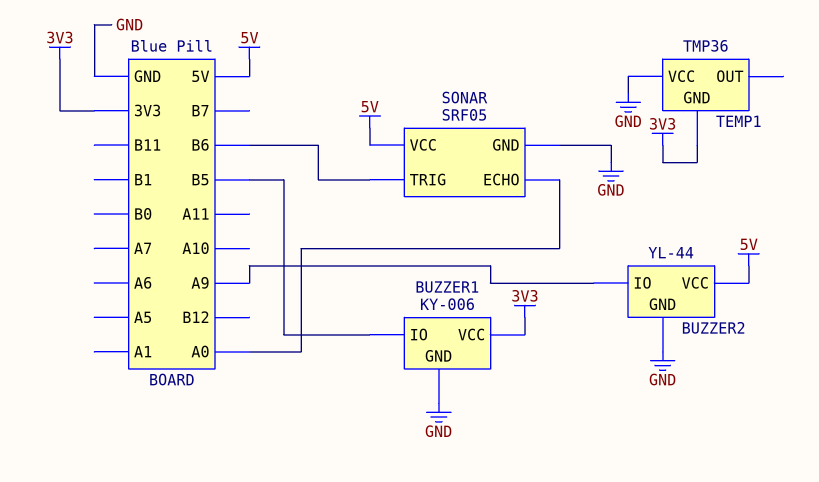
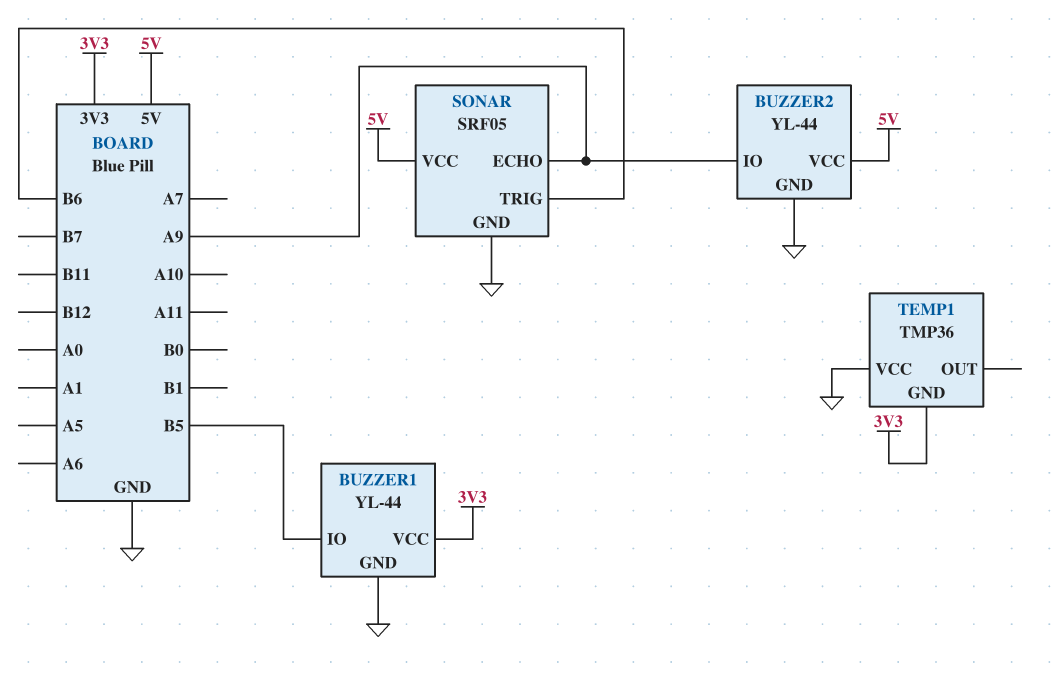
BUZZER1: KY-006 -> YL-44
SONAR pin ECHO: A0 -> A9

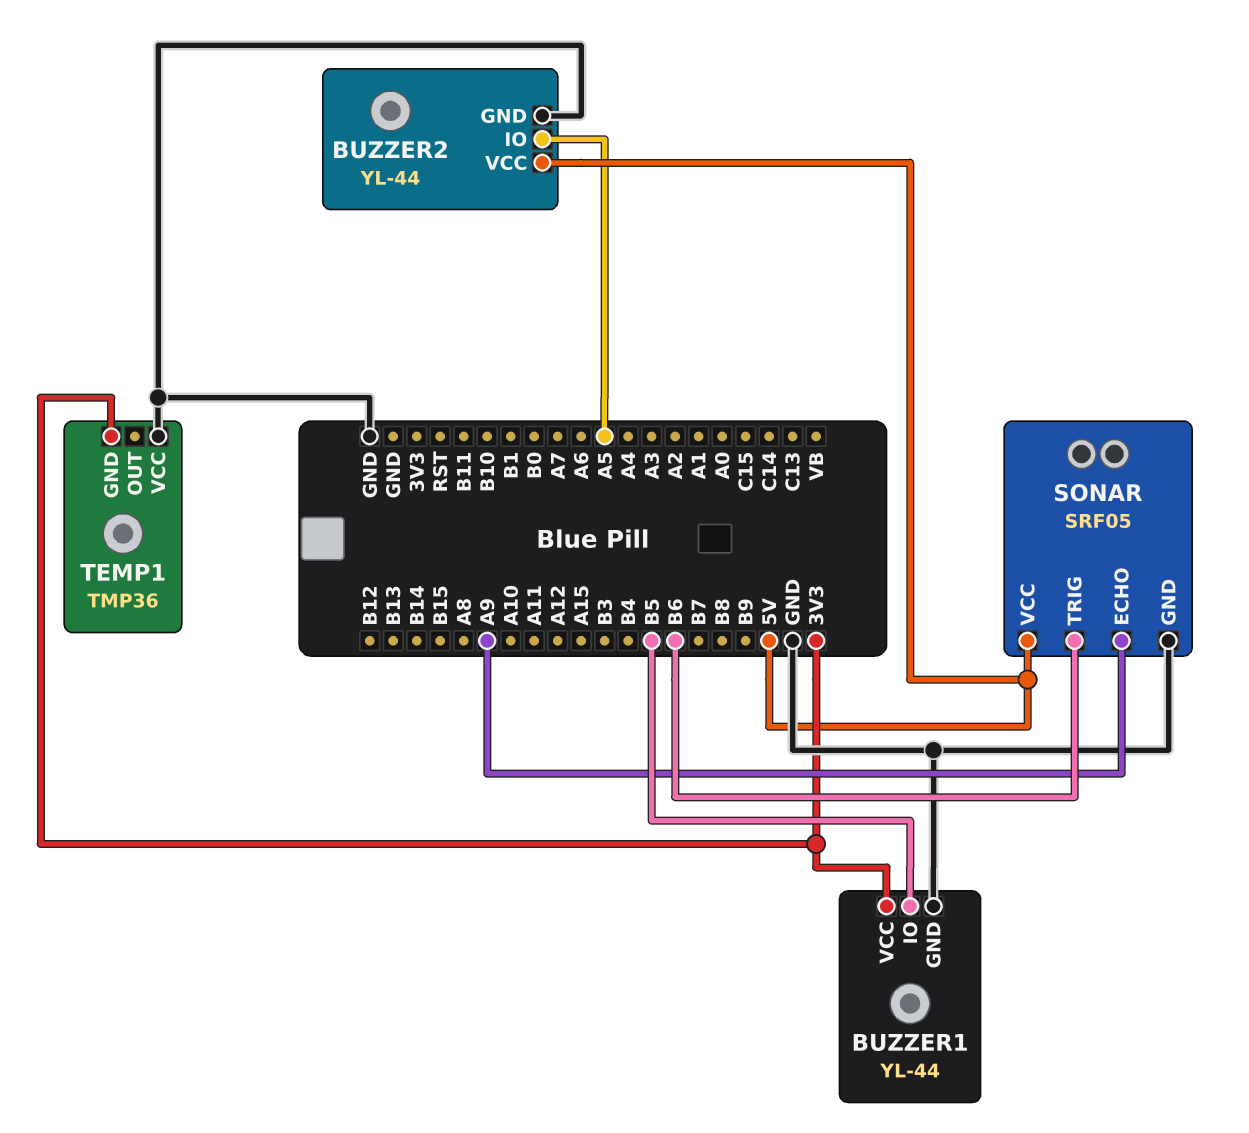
BUZZER2 pin IO: A9 -> A5

